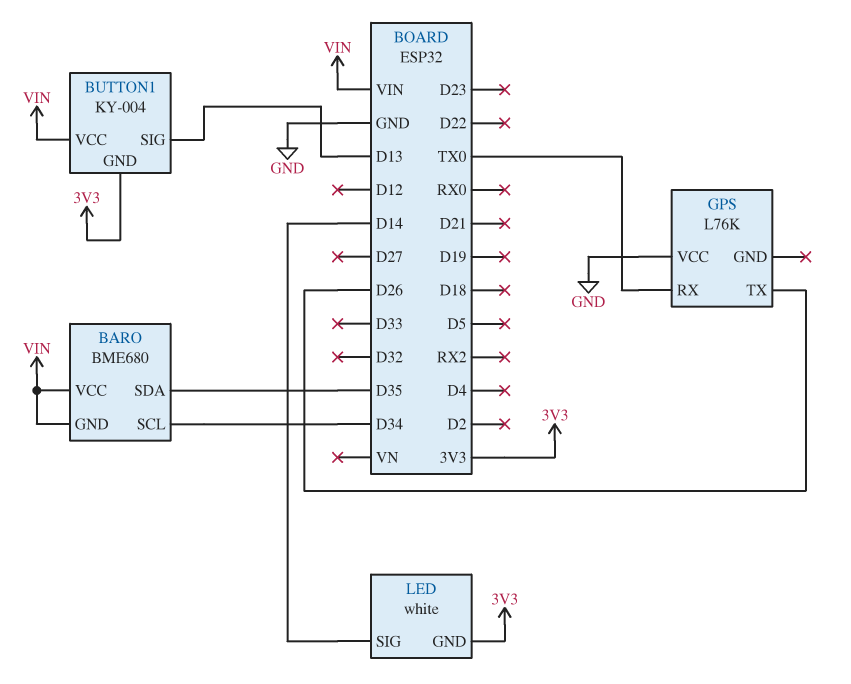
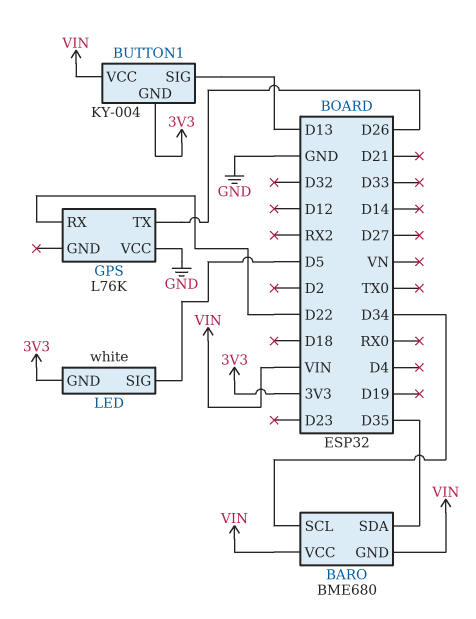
GPS pin RX: TX0 -> D22
LED pin SIG: D14 -> D5

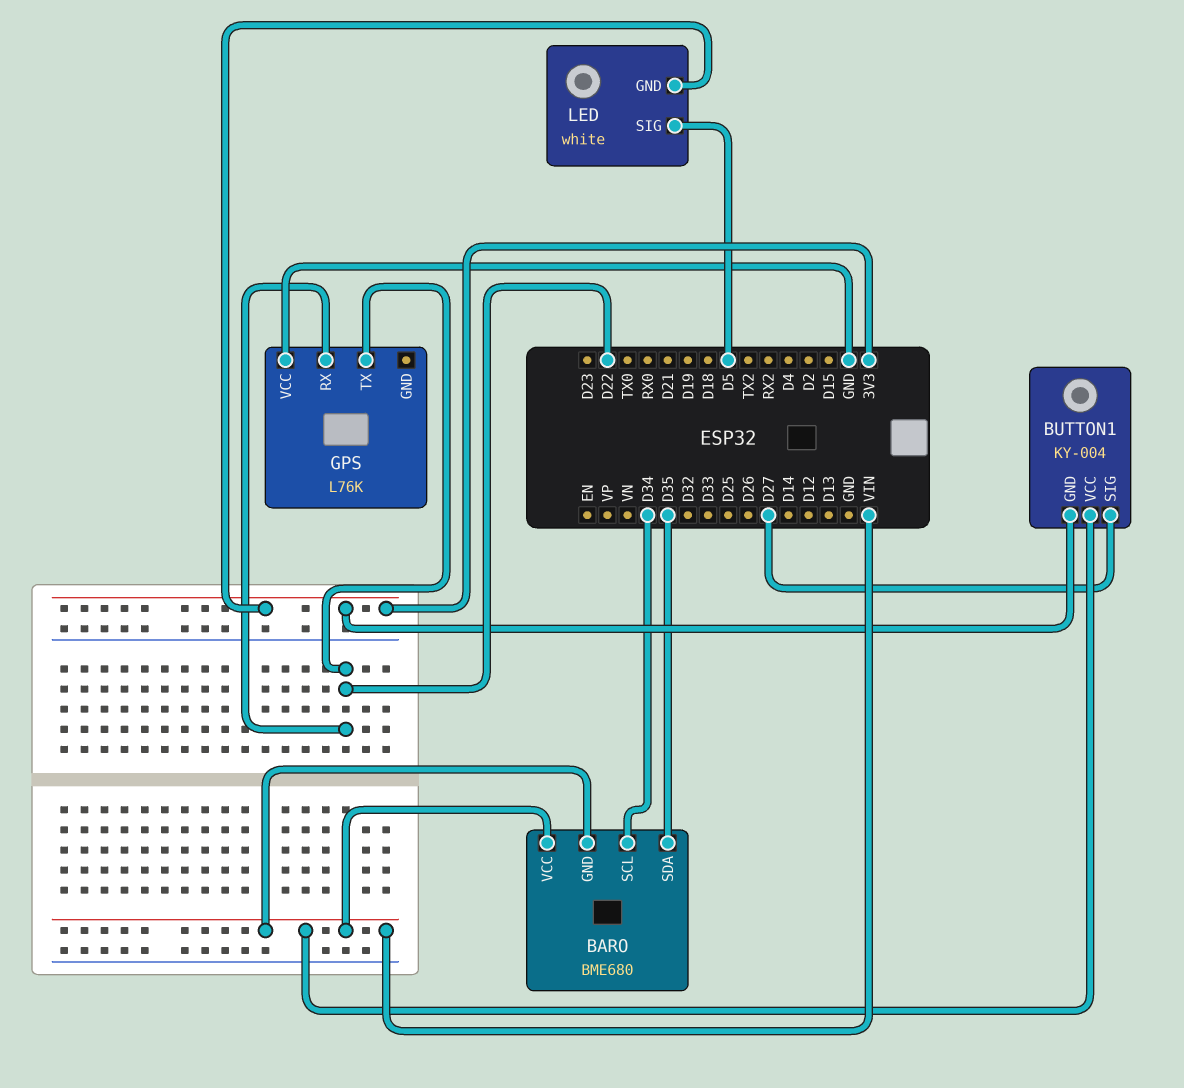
BUTTON1 pin SIG: D13 -> D27
GPS pin TX: D26 -> D22

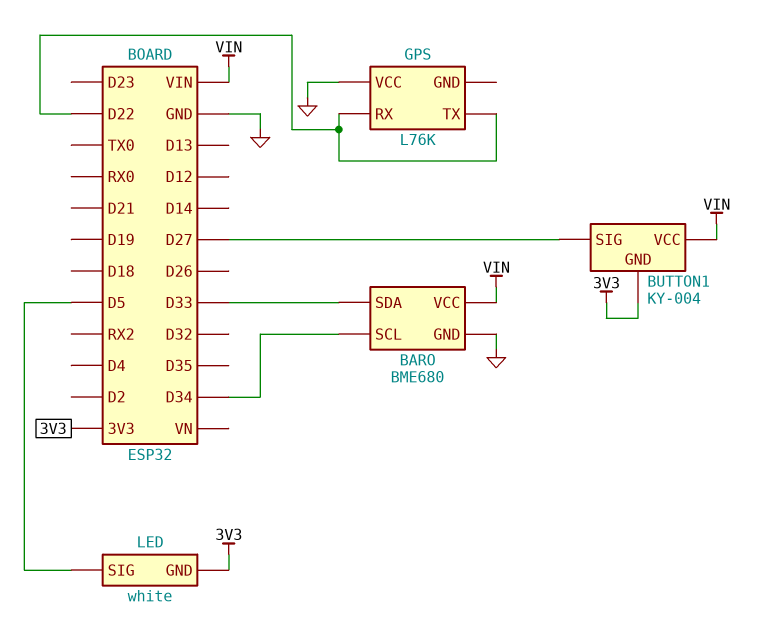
BARO pin GND: VIN -> GND
BARO pin SDA: D35 -> D33

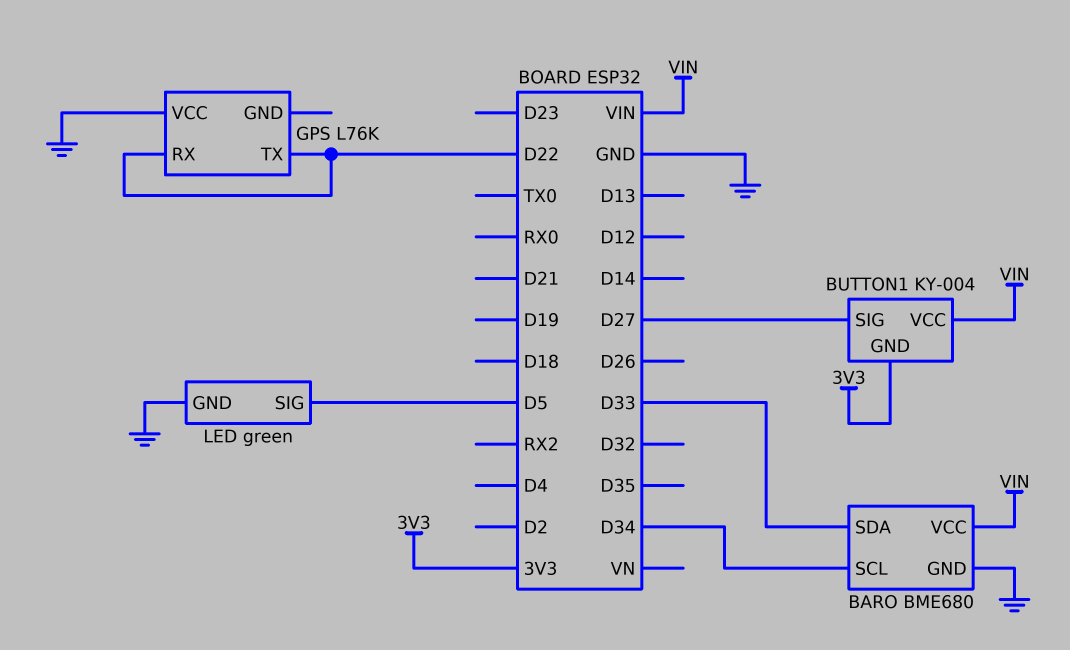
LED: white -> green
LED pin GND: 3V3 -> GND

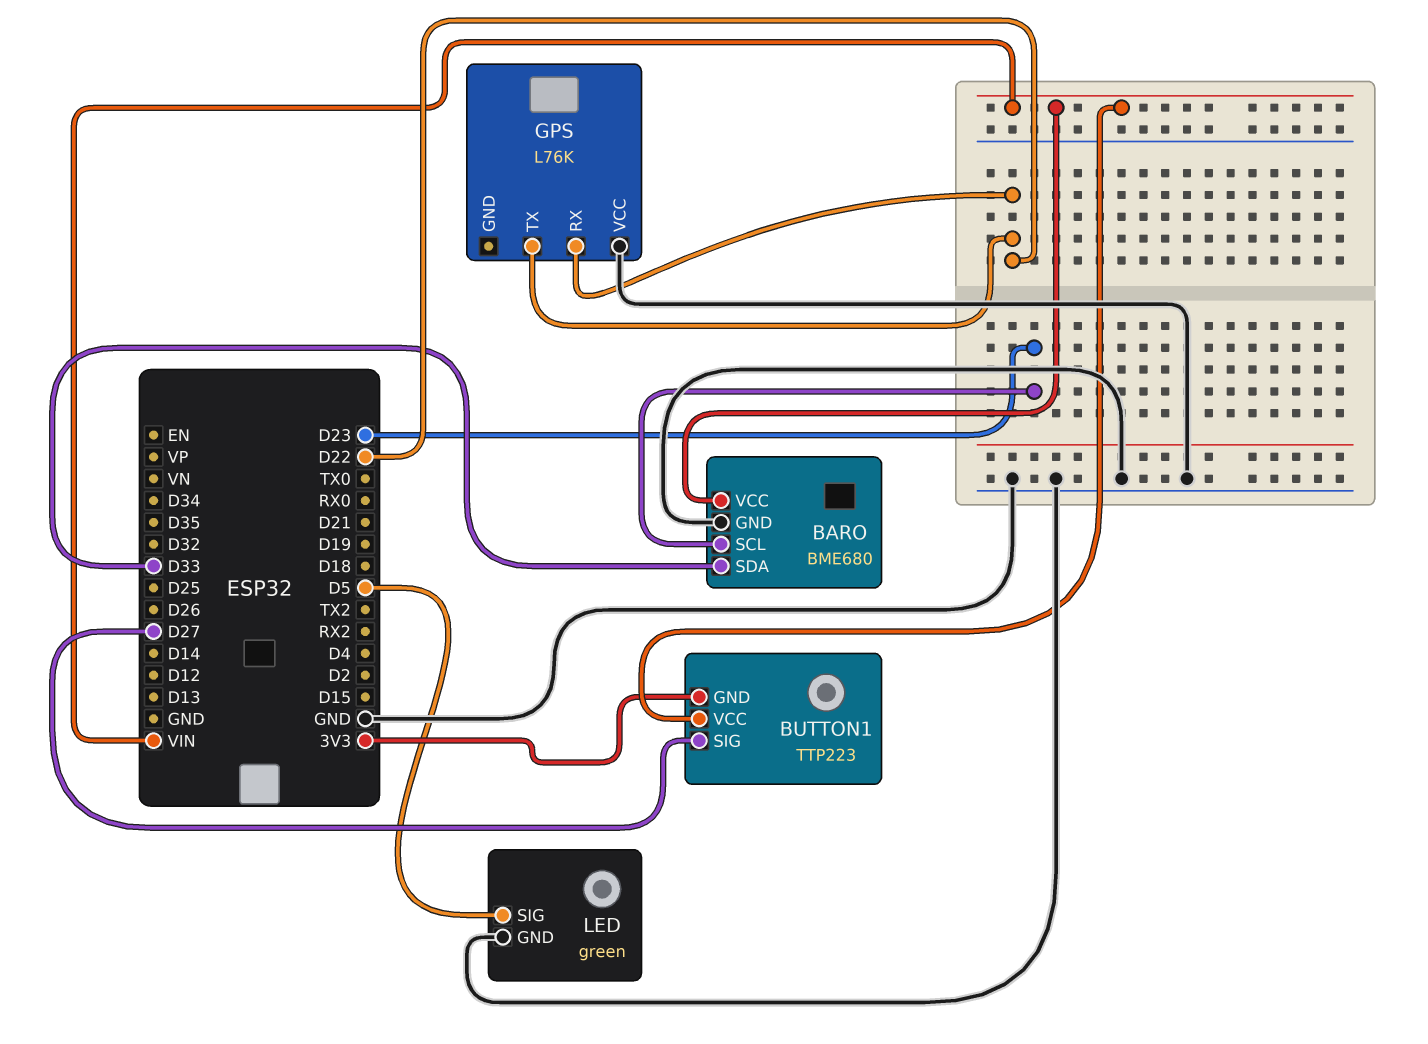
BARO pin SCL: D34 -> D23
BUTTON1: KY-004 -> TTP223

